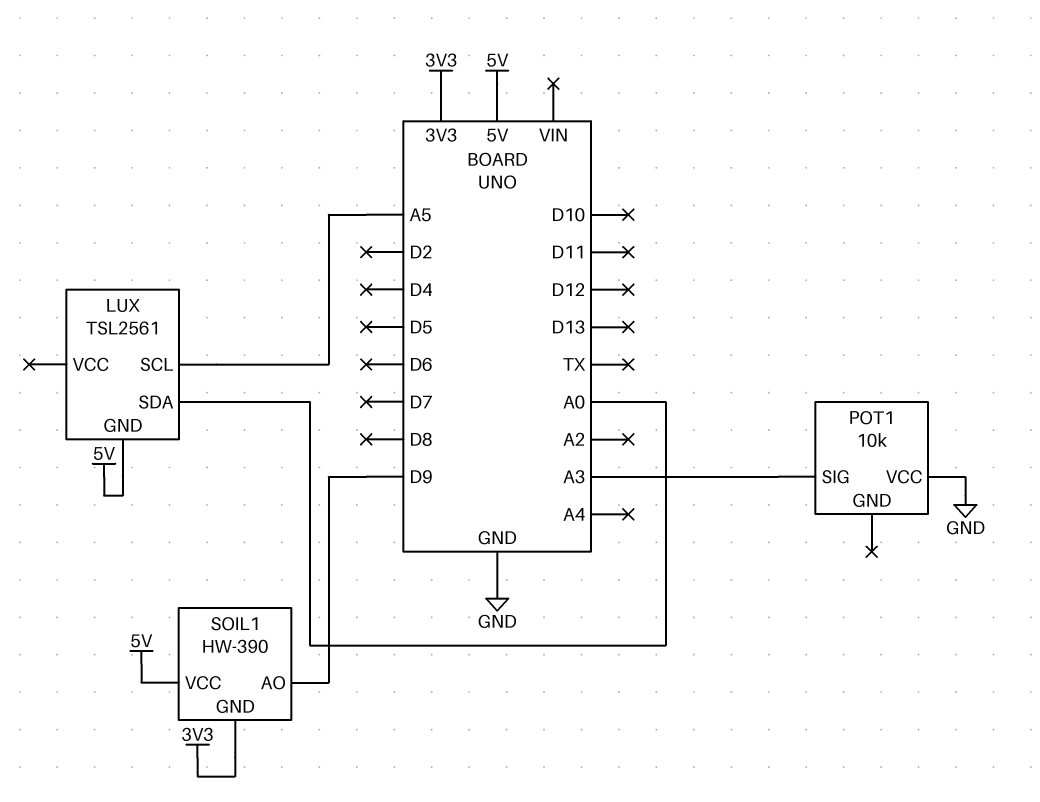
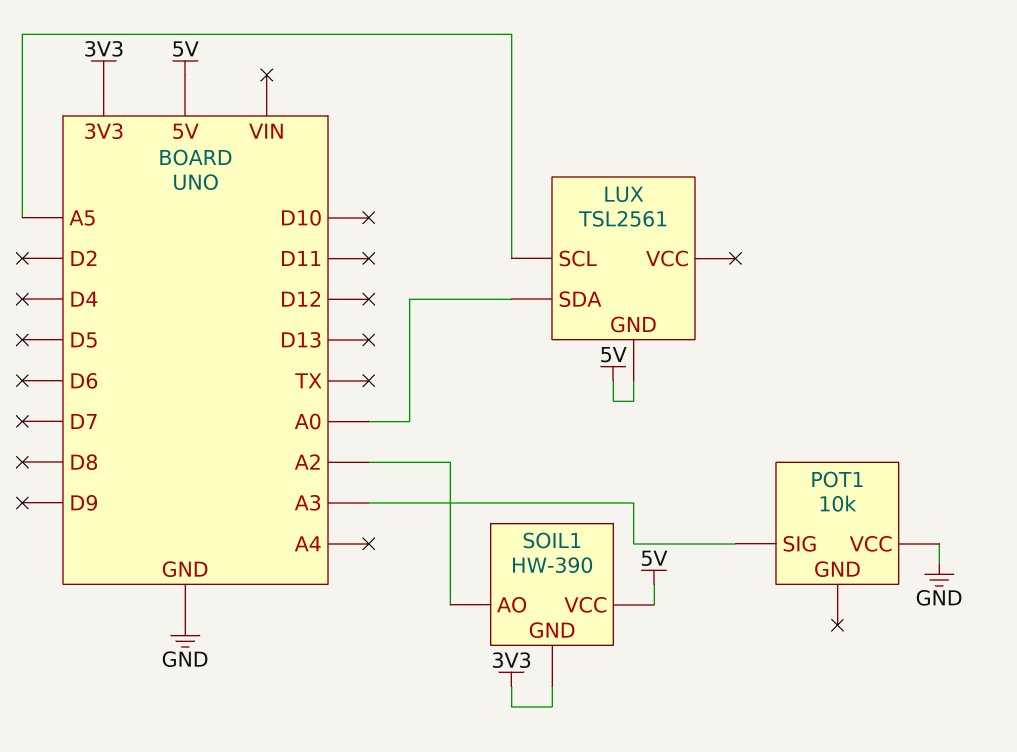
SOIL1 pin AO: D9 -> A2

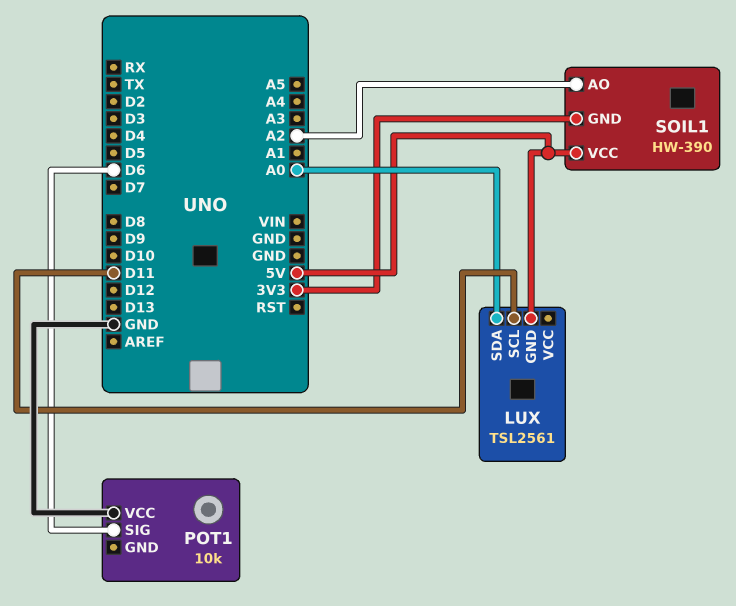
LUX pin SCL: A5 -> D11
POT1 pin SIG: A3 -> D6

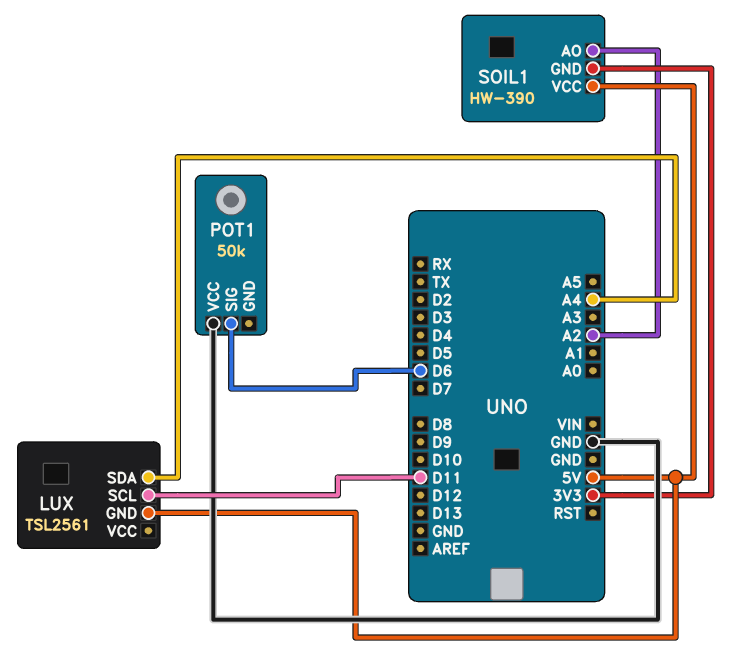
LUX pin SDA: A0 -> A4
POT1: 10k -> 50k

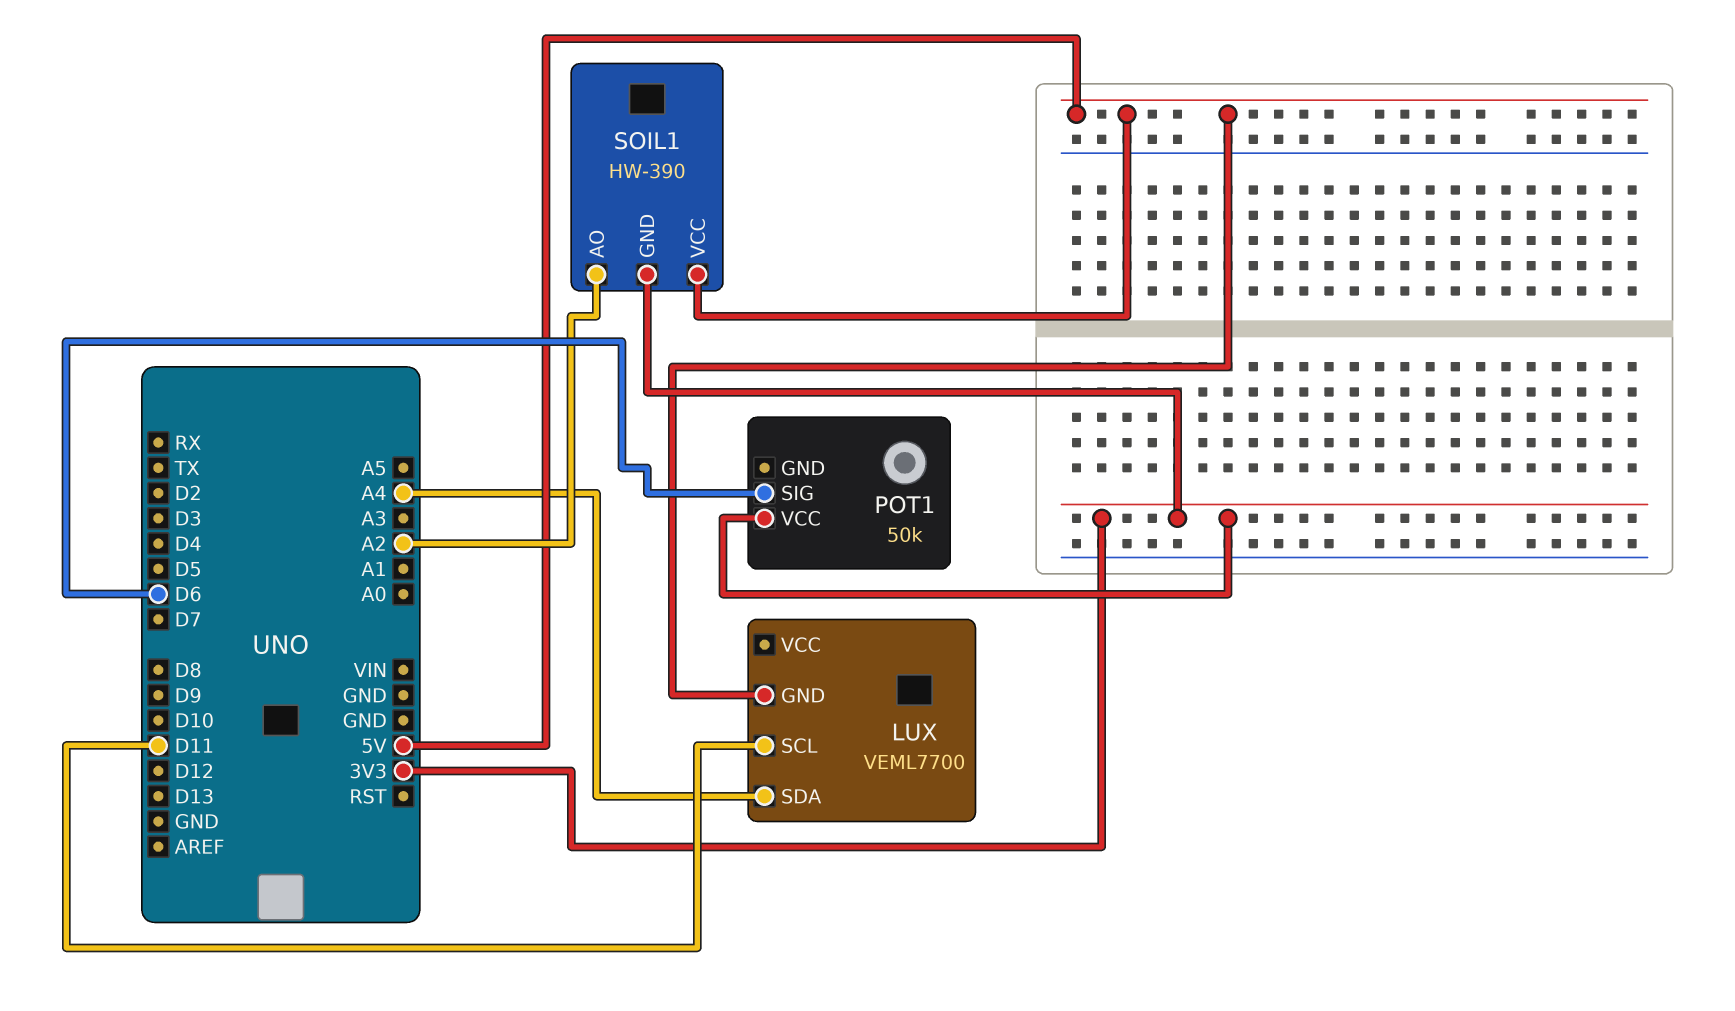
LUX: TSL2561 -> VEML7700
POT1 pin VCC: GND -> 3V3

